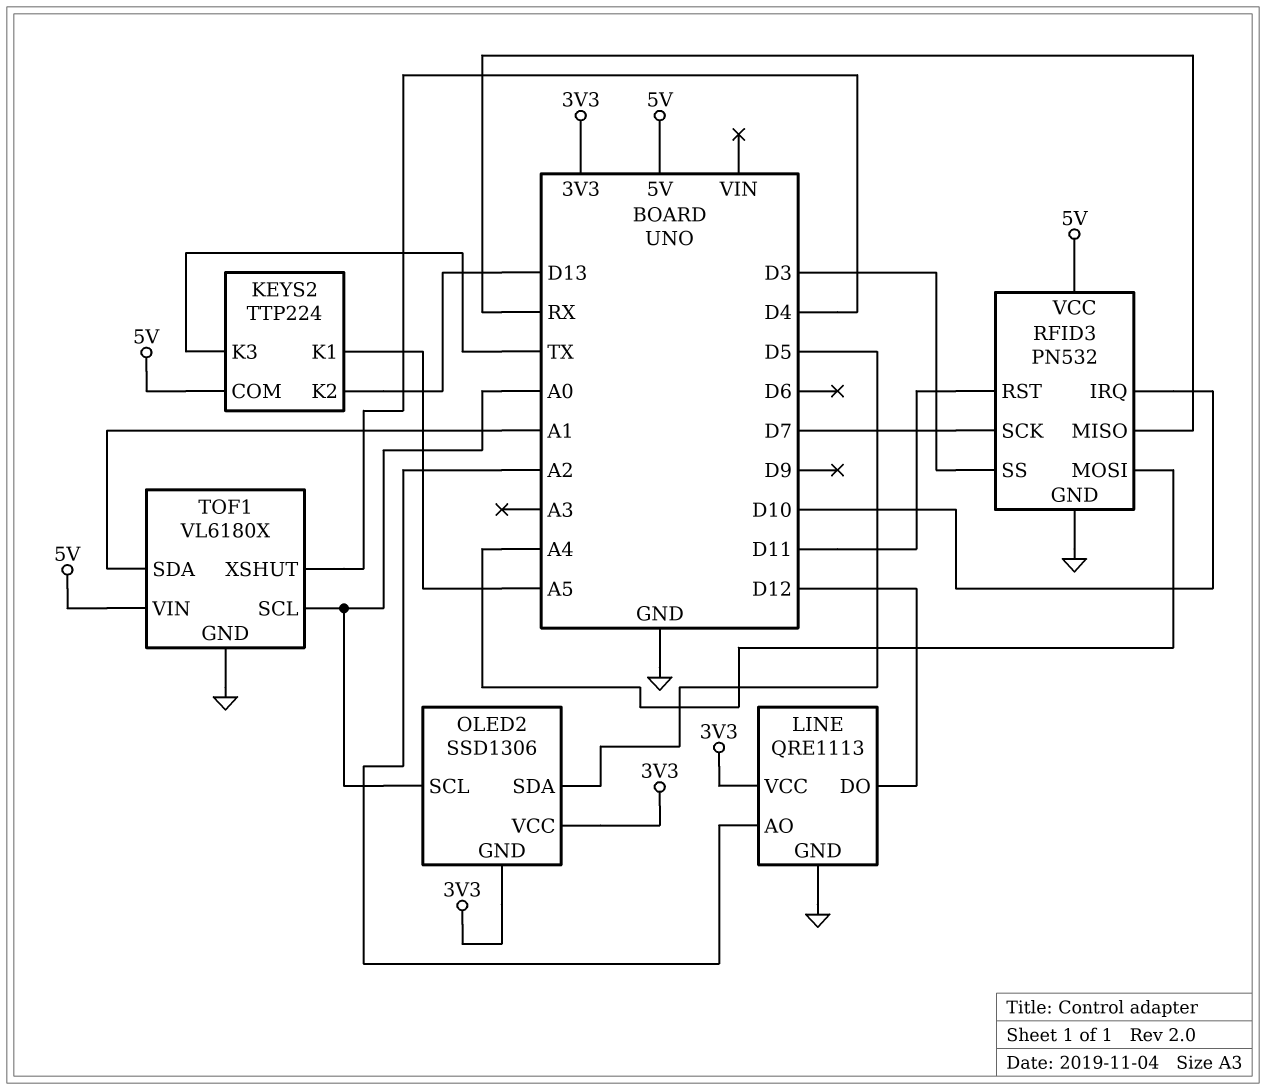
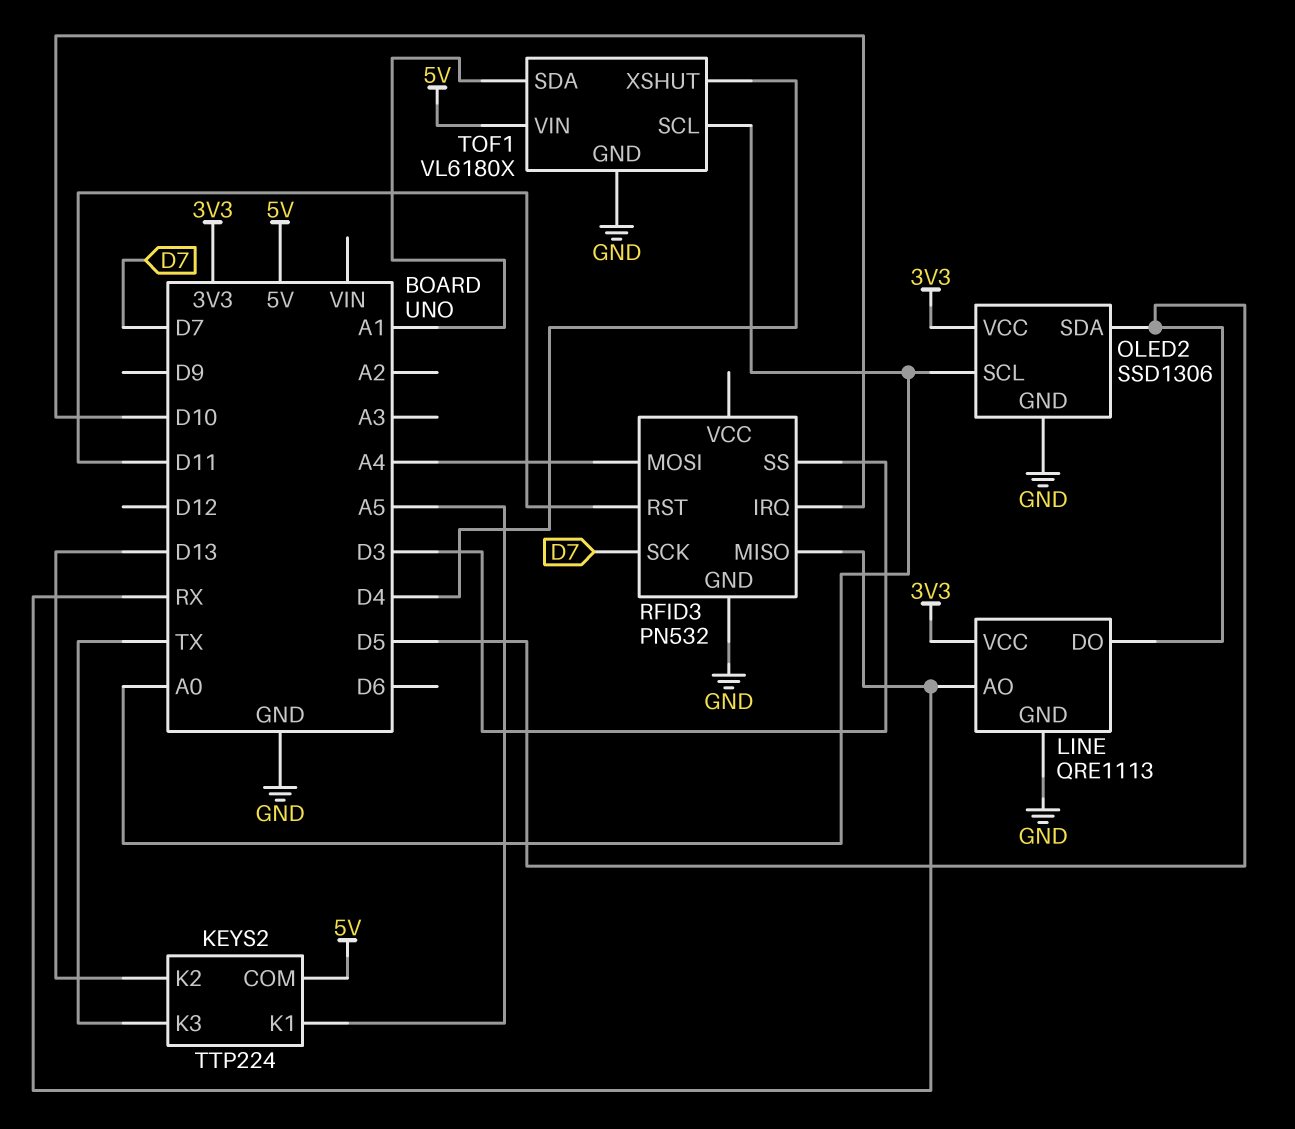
LINE pin AO: A2 -> RX
LINE pin DO: D12 -> D5
OLED2 pin GND: 3V3 -> GND
RFID3 pin VCC: 5V -> none

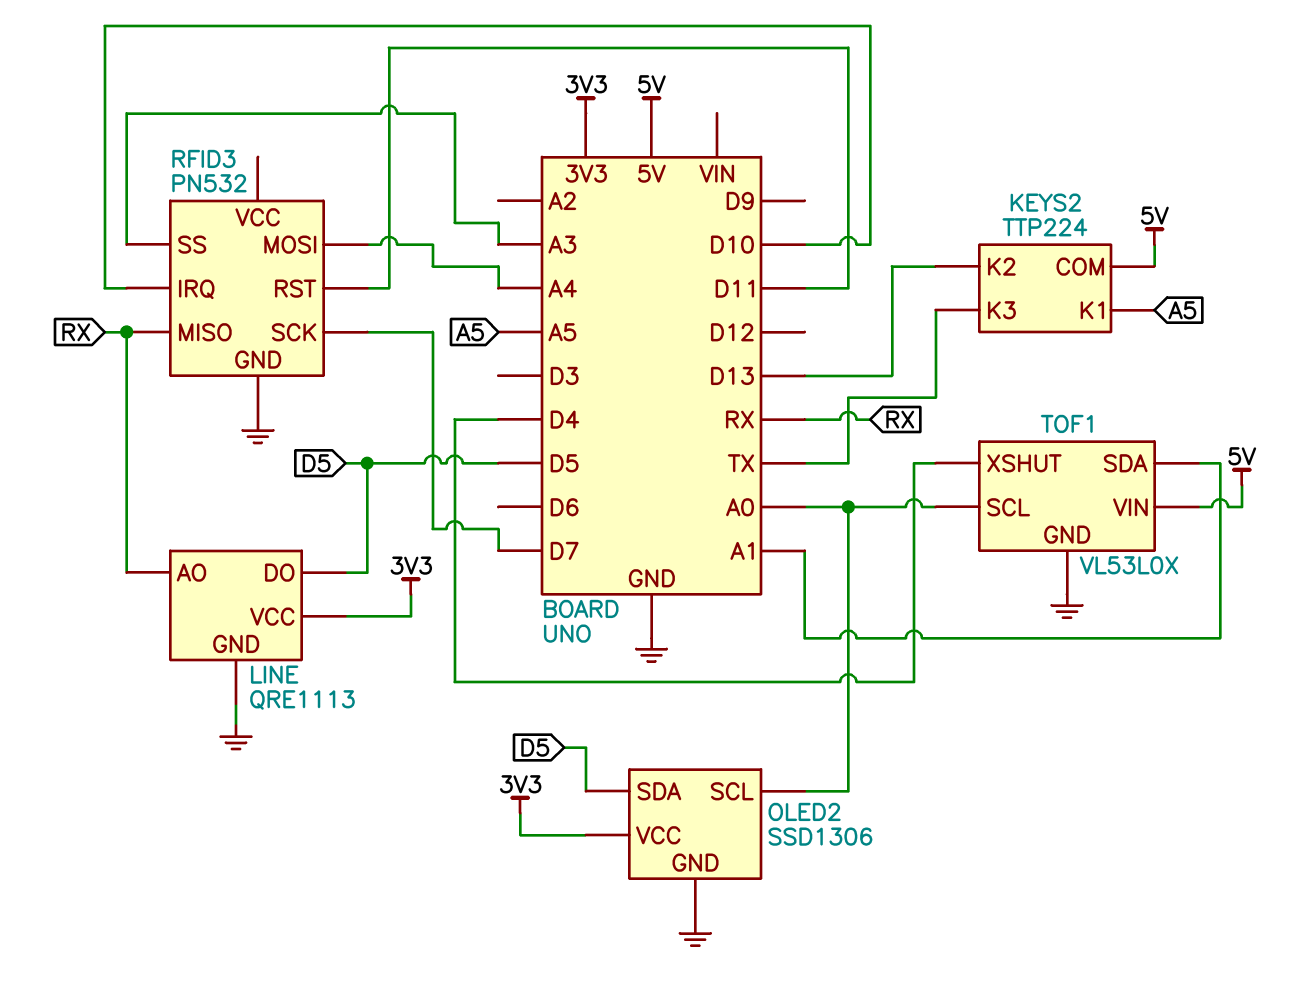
RFID3 pin SS: D3 -> A3
TOF1: VL6180X -> VL53L0X

